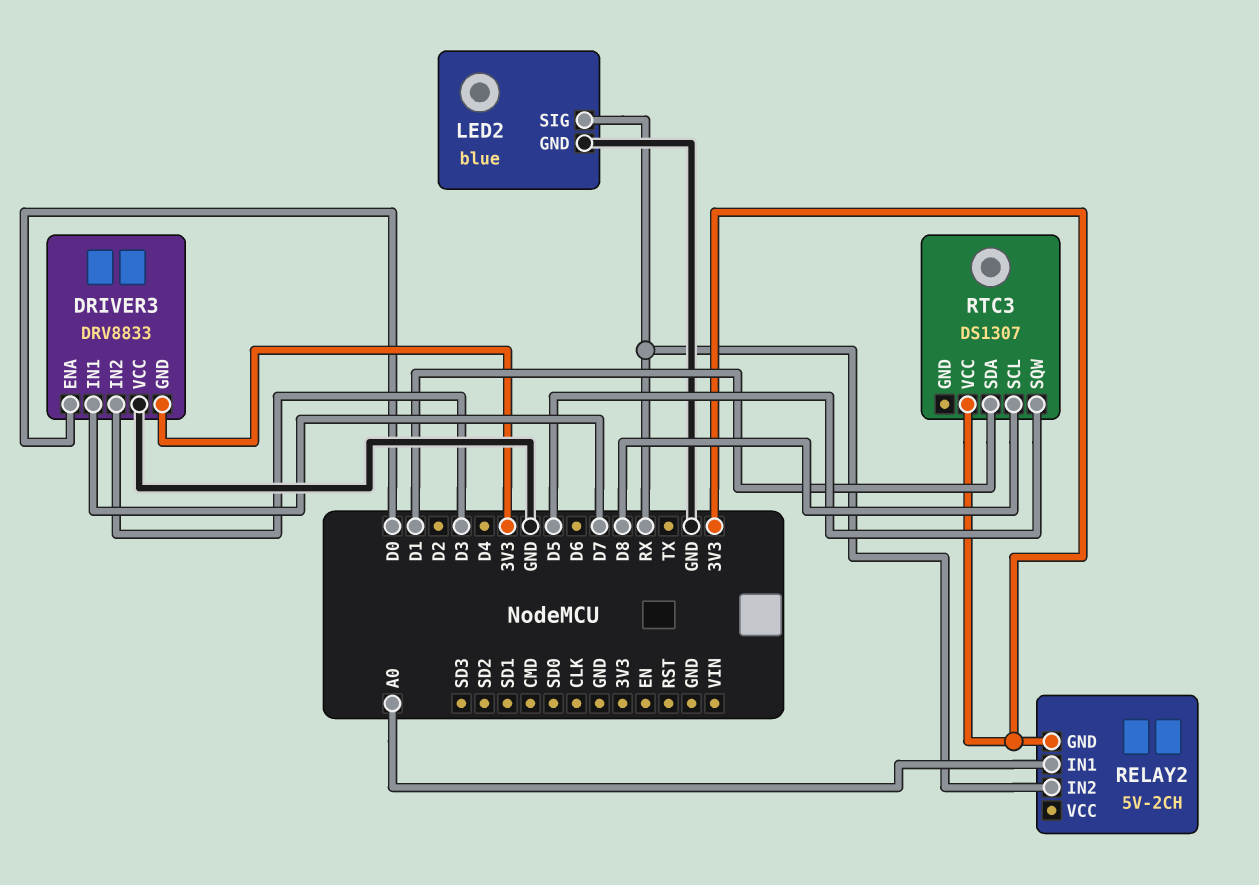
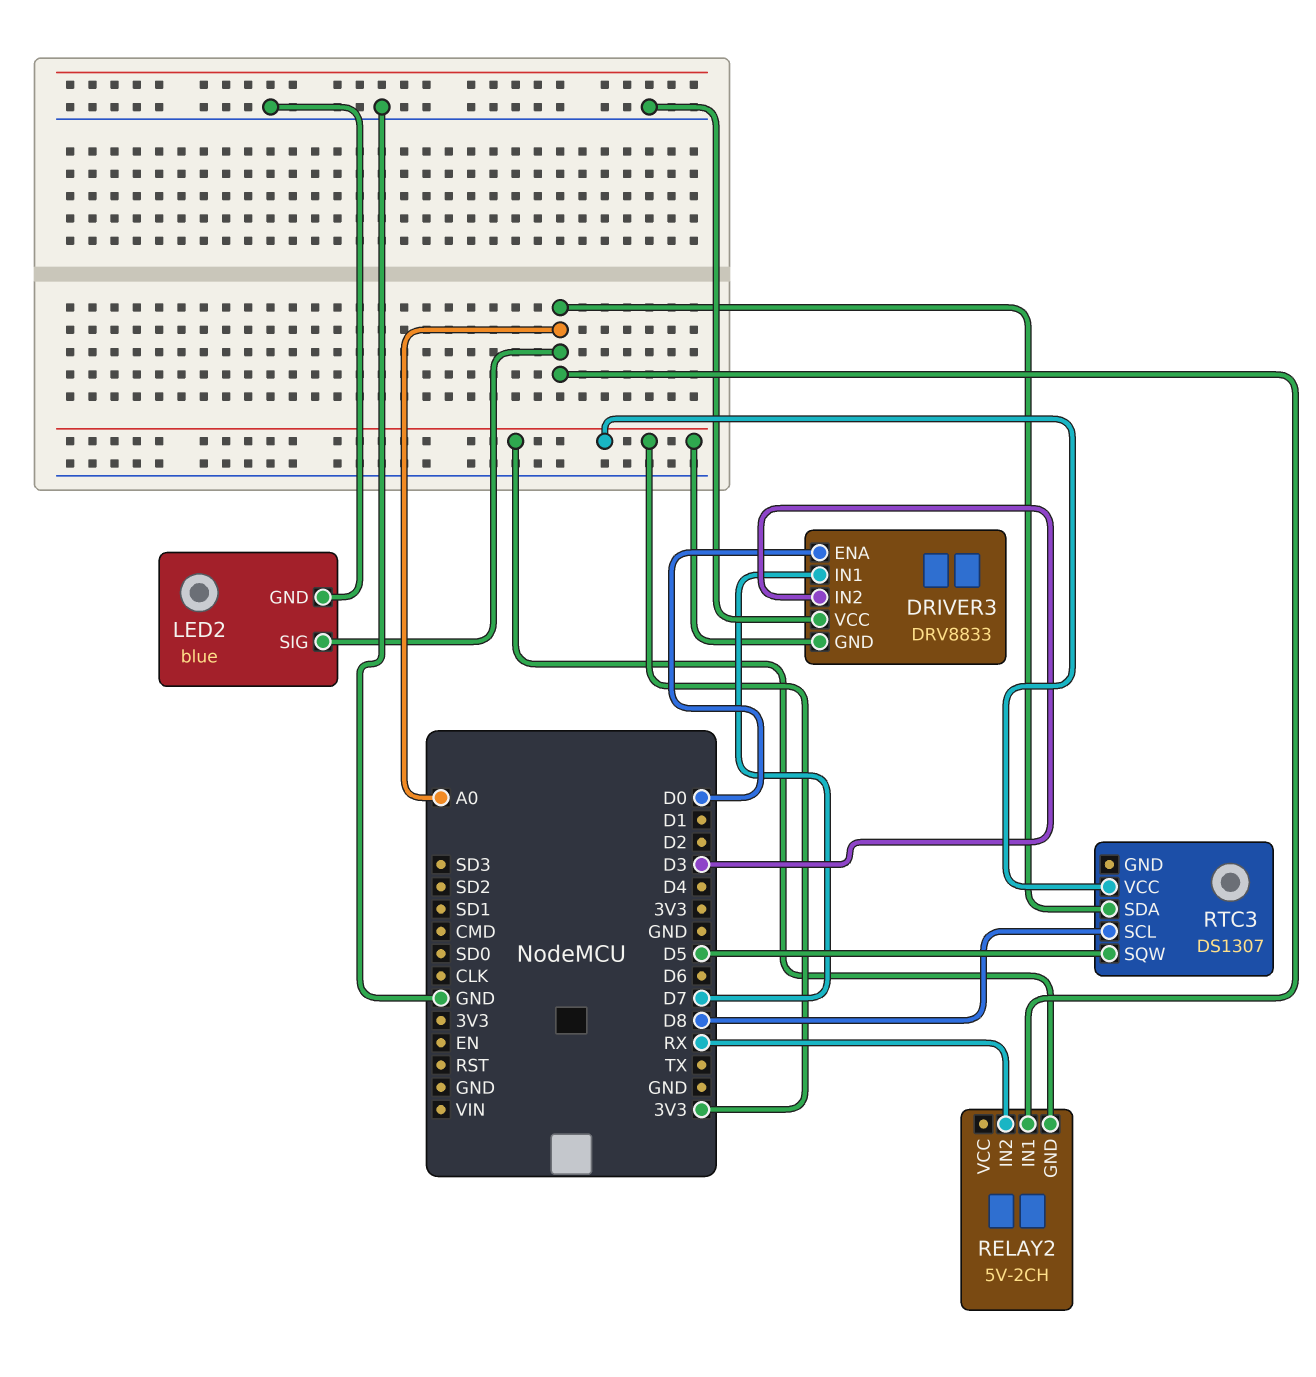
LED2 pin SIG: RX -> A0
RTC3 pin SDA: D1 -> A0

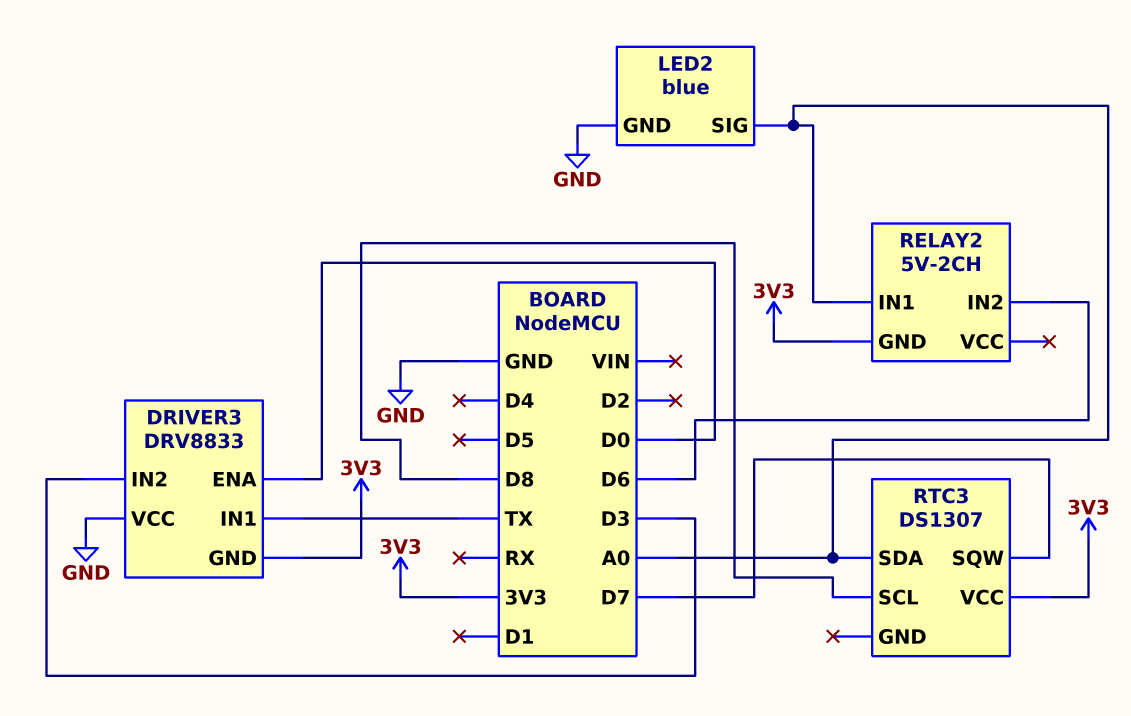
DRIVER3 pin IN1: D7 -> TX
RELAY2 pin IN2: RX -> D6
RTC3 pin SQW: D5 -> D7

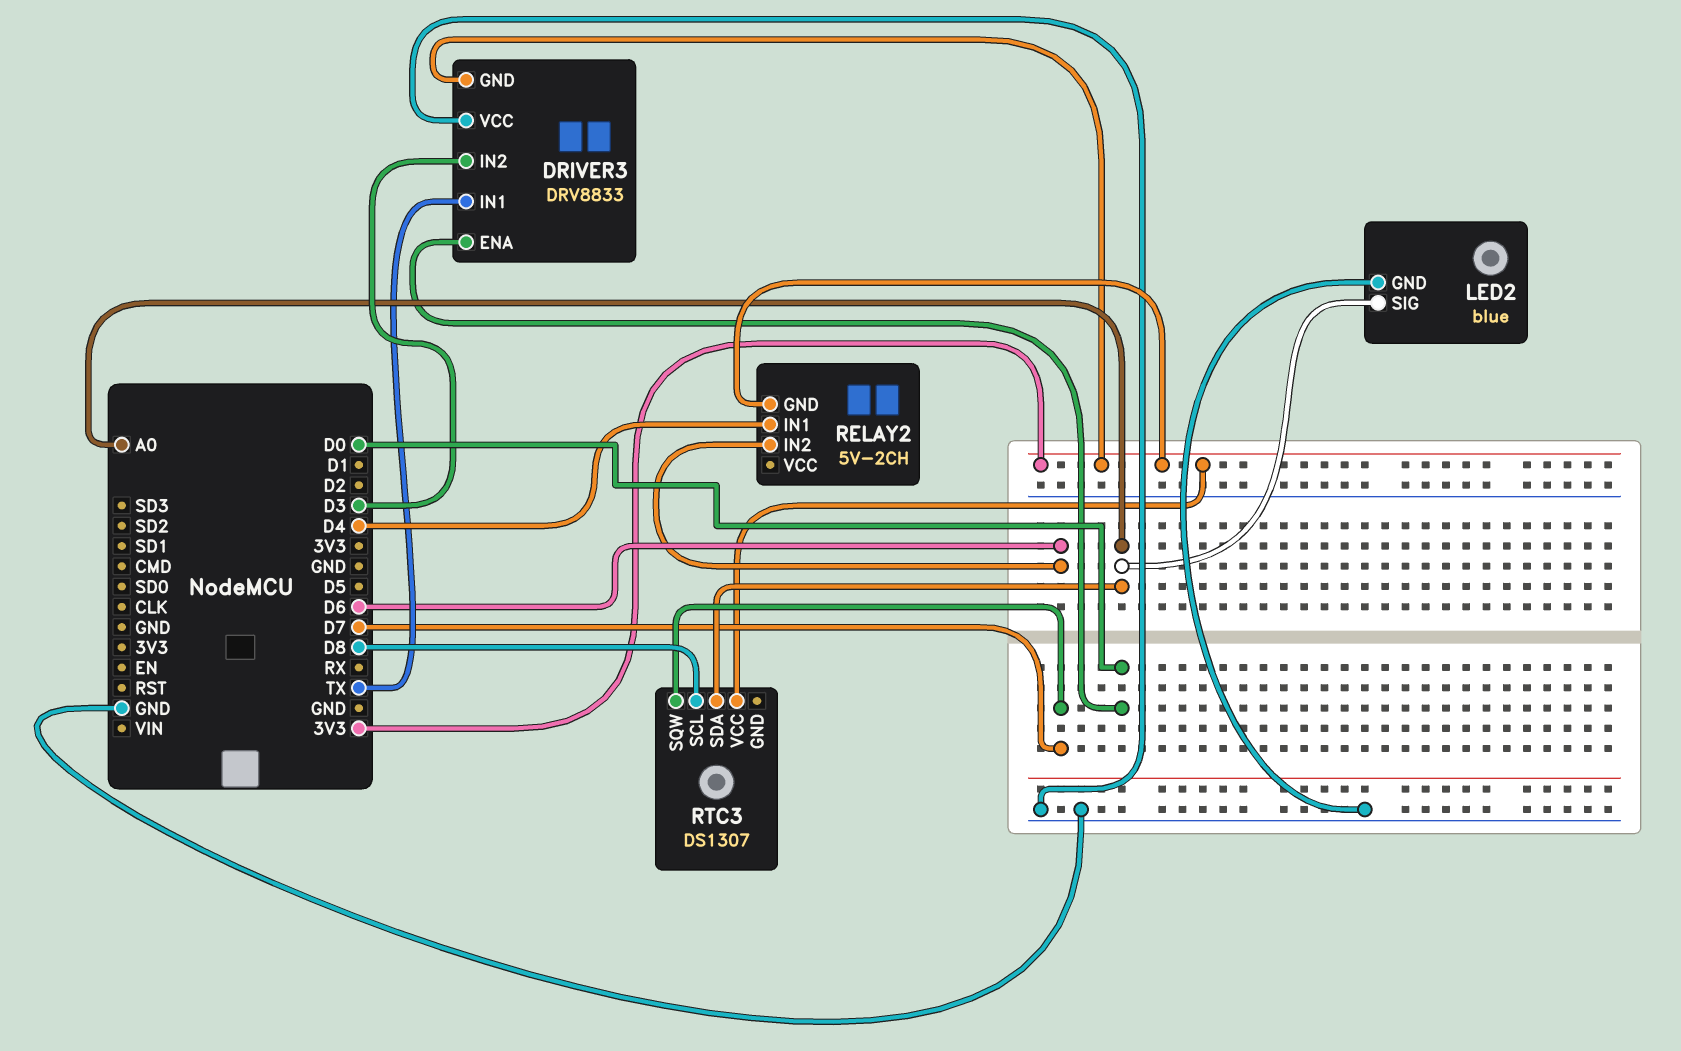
RELAY2 pin IN1: A0 -> D4

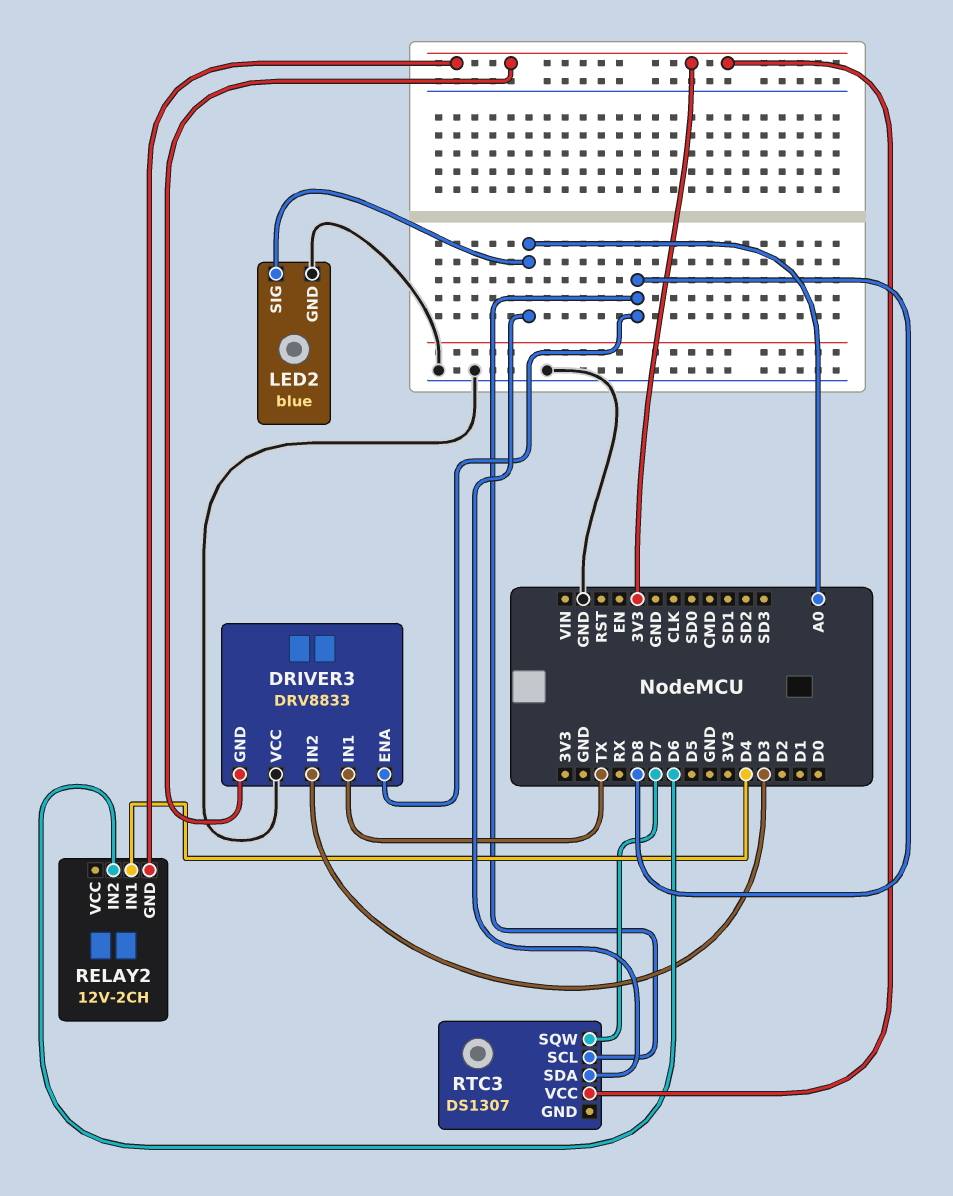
DRIVER3 pin ENA: D0 -> D8
RELAY2: 5V-2CH -> 12V-2CH

